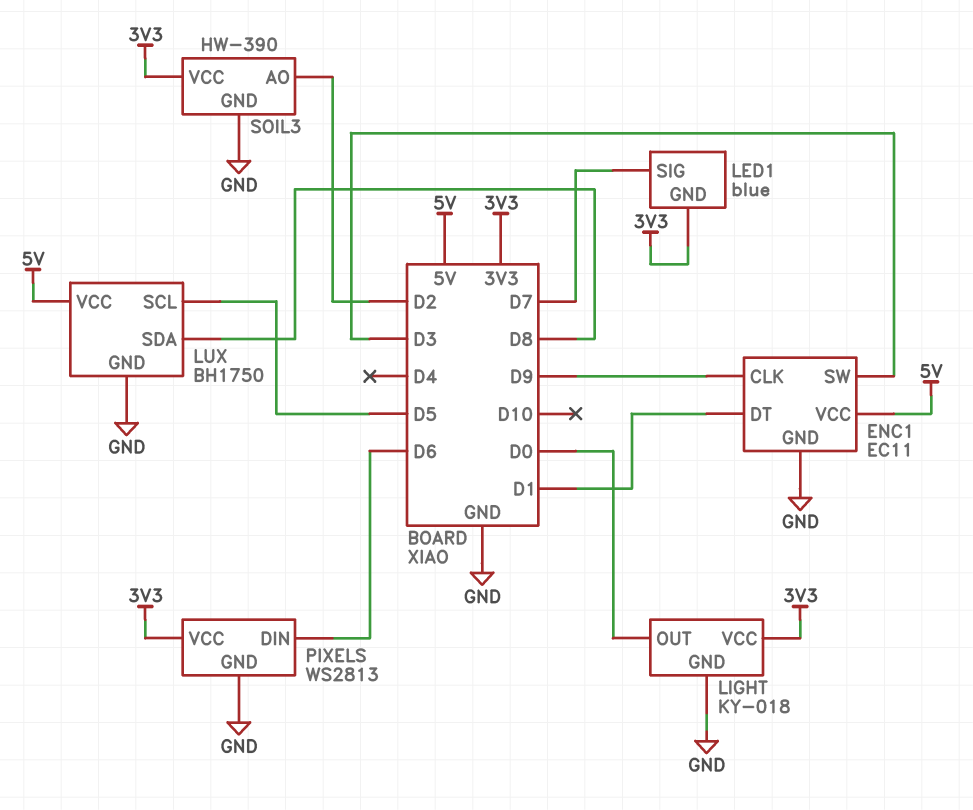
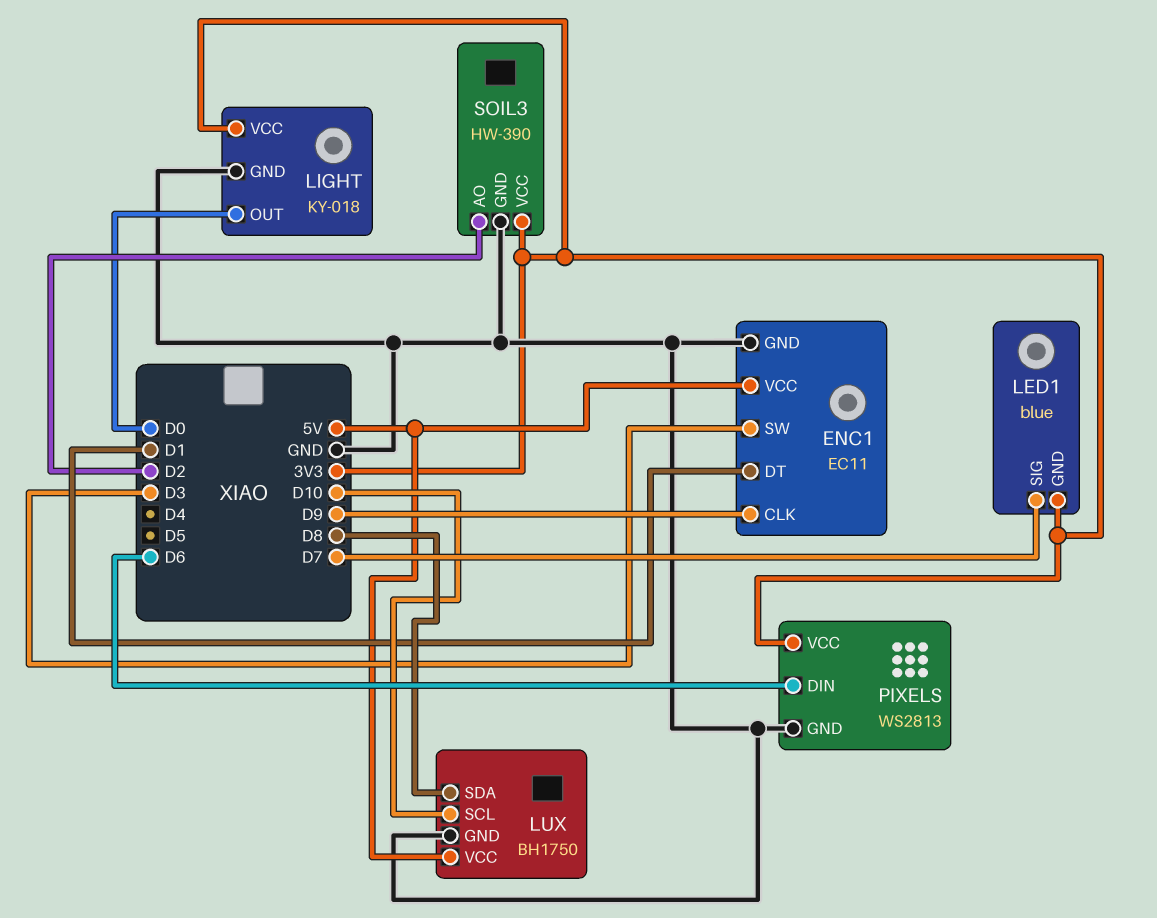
LUX pin SCL: D5 -> D10

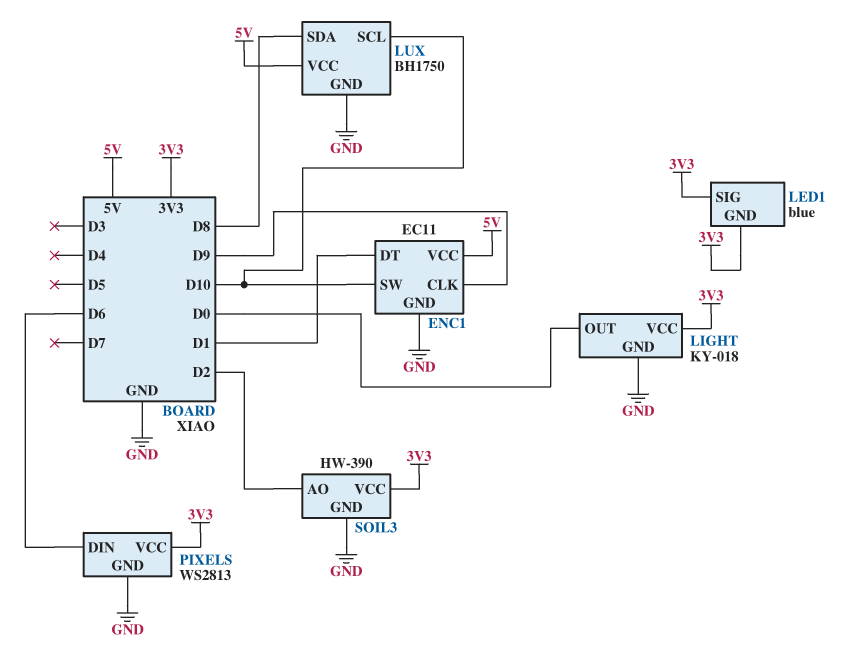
ENC1 pin SW: D3 -> D10
LED1 pin SIG: D7 -> 3V3

